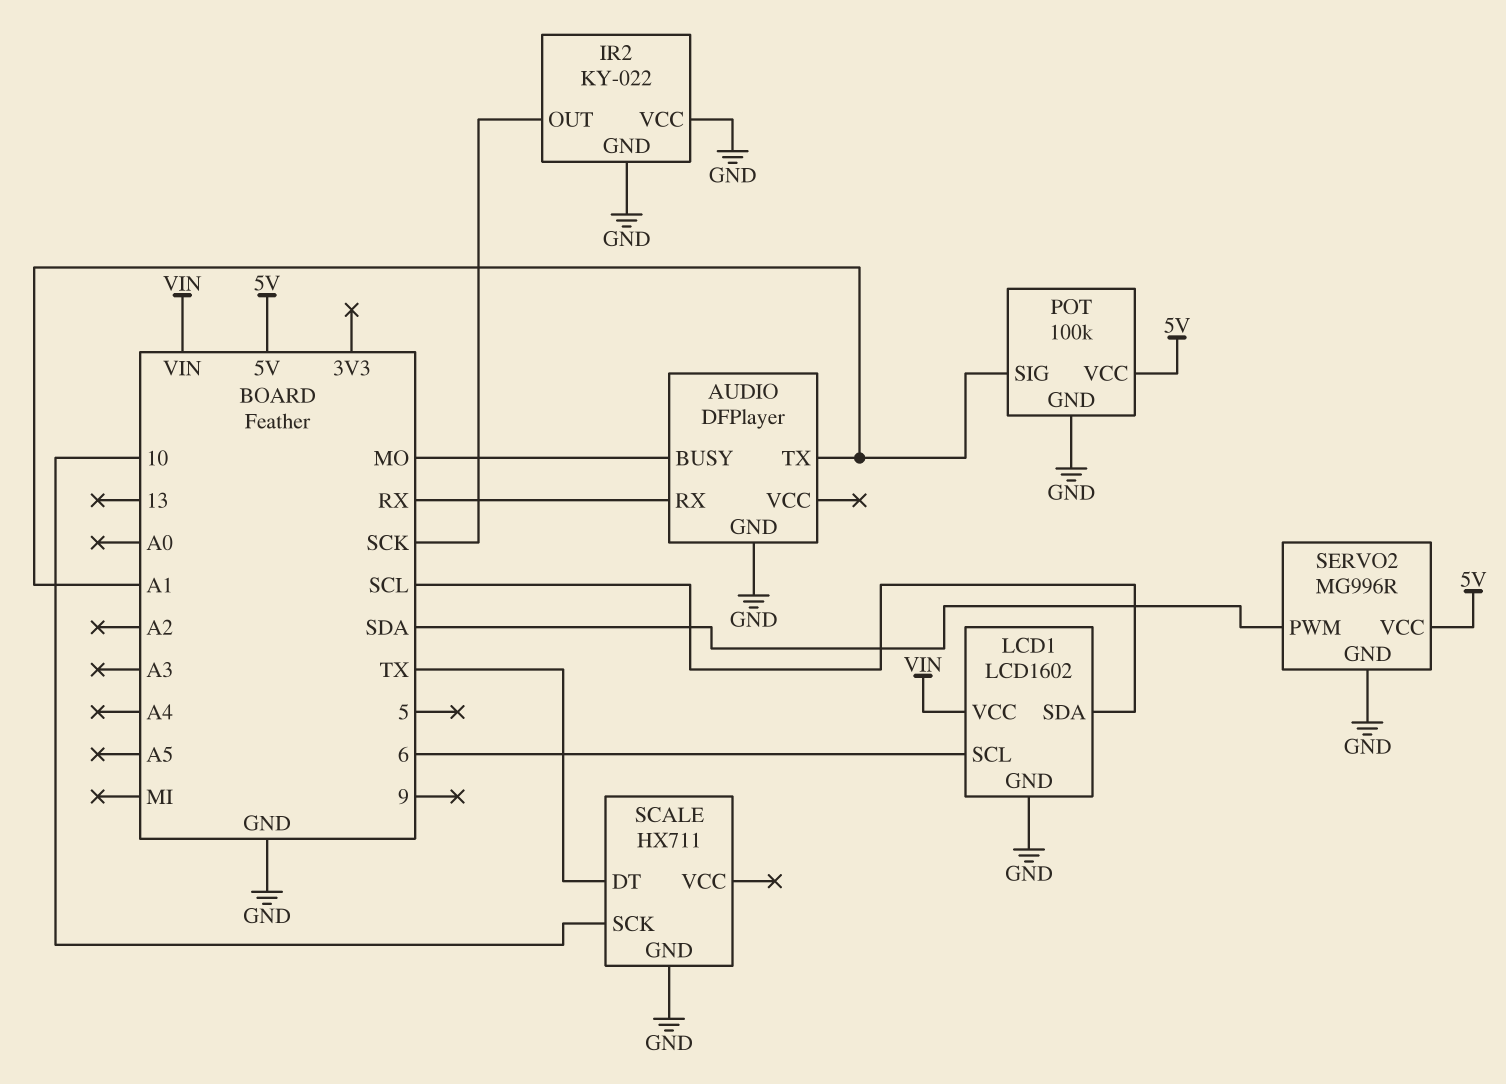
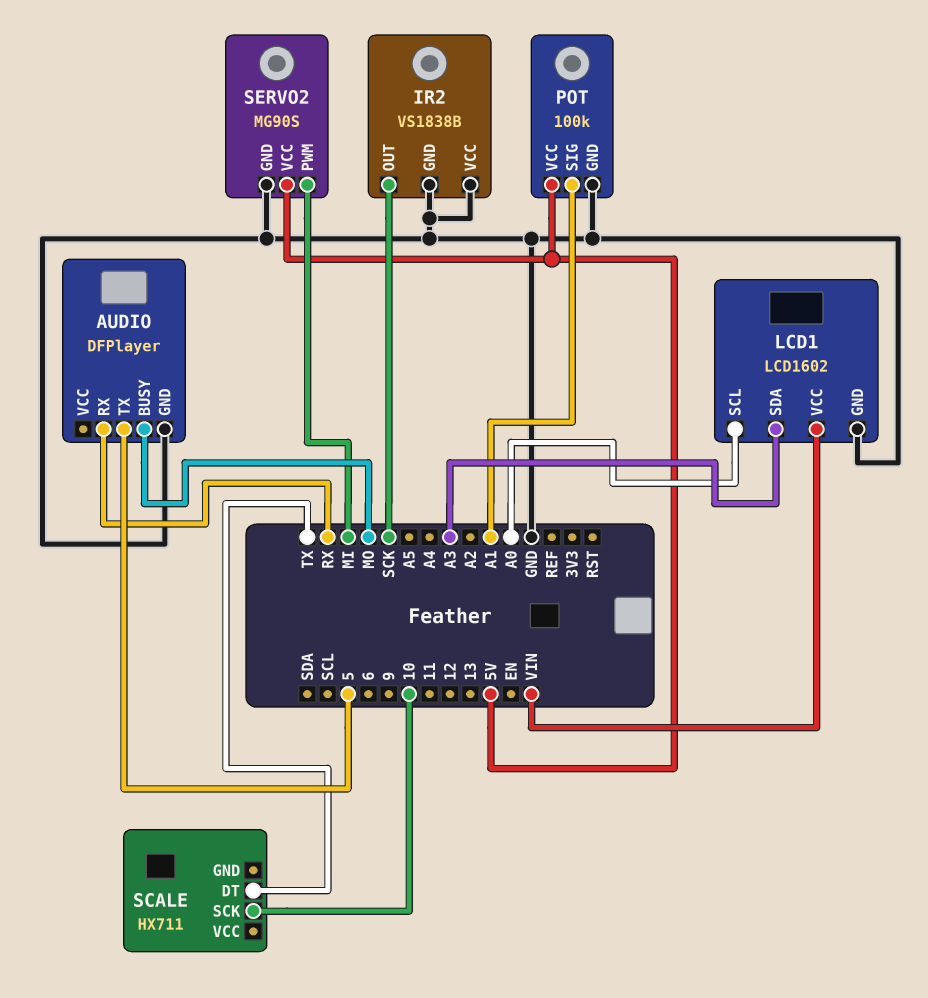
AUDIO pin TX: A1 -> 5
IR2: KY-022 -> VS1838B
LCD1 pin SCL: 6 -> A0
LCD1 pin SDA: SCL -> A3
SCALE pin GND: GND -> none
SERVO2: MG996R -> MG90S
SERVO2 pin PWM: SDA -> MI

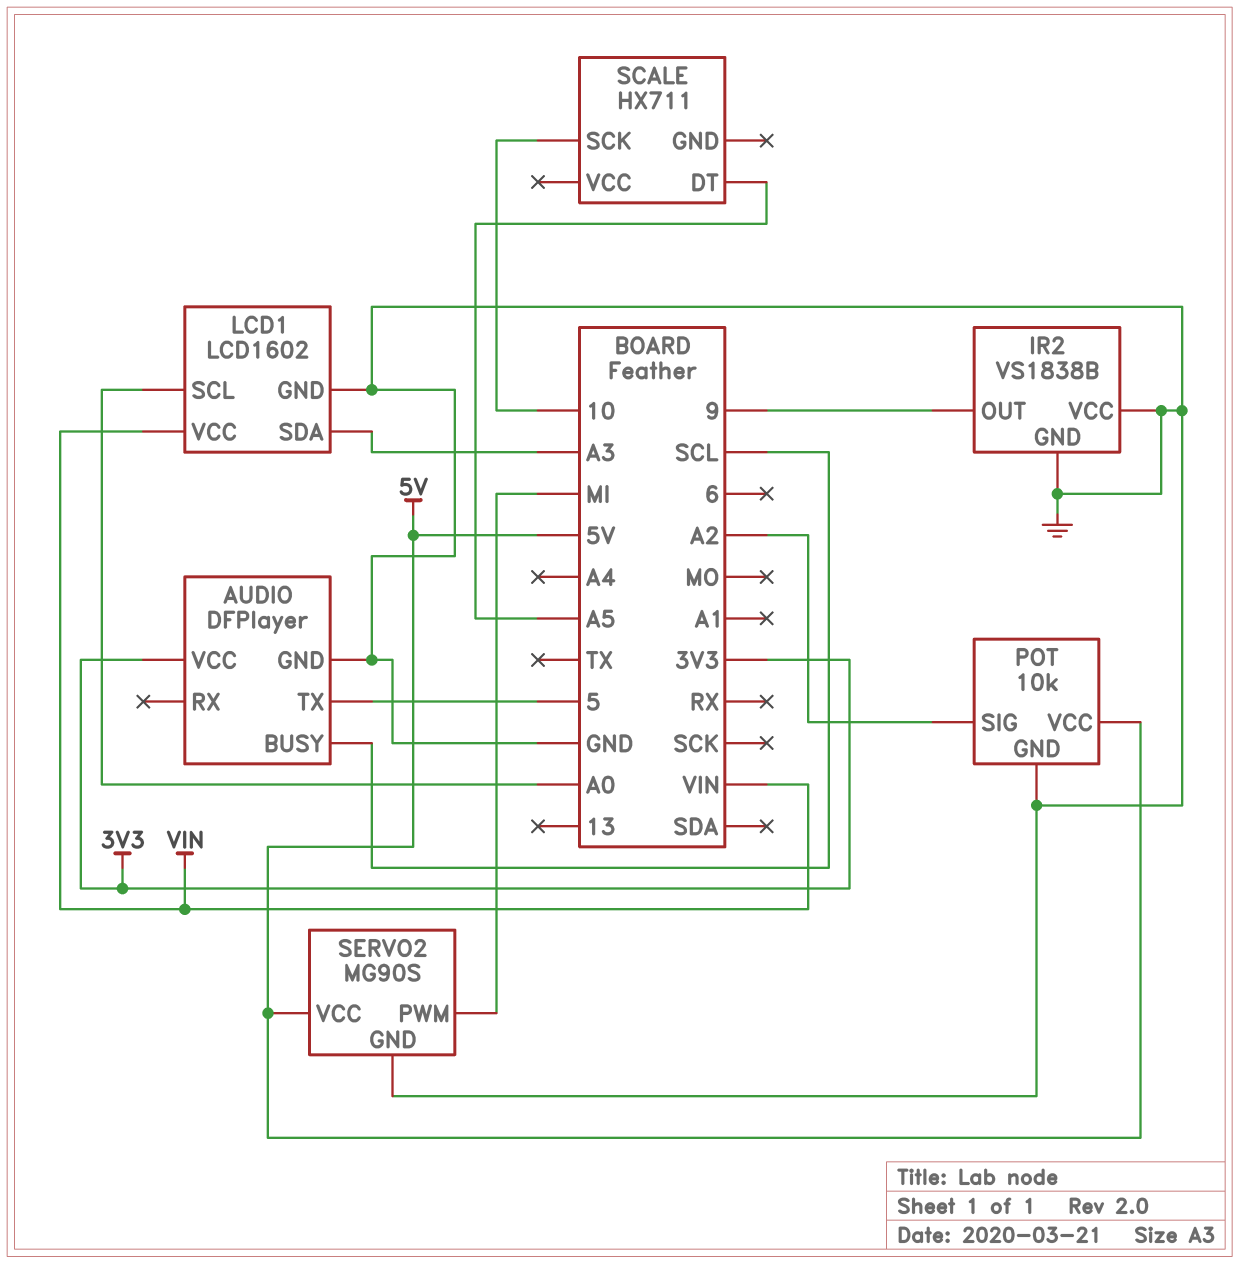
AUDIO pin BUSY: MO -> SCL
AUDIO pin RX: RX -> none
AUDIO pin VCC: none -> 3V3
IR2 pin OUT: SCK -> 9
POT: 100k -> 10k
POT pin SIG: A1 -> A2
SCALE pin DT: TX -> A5

